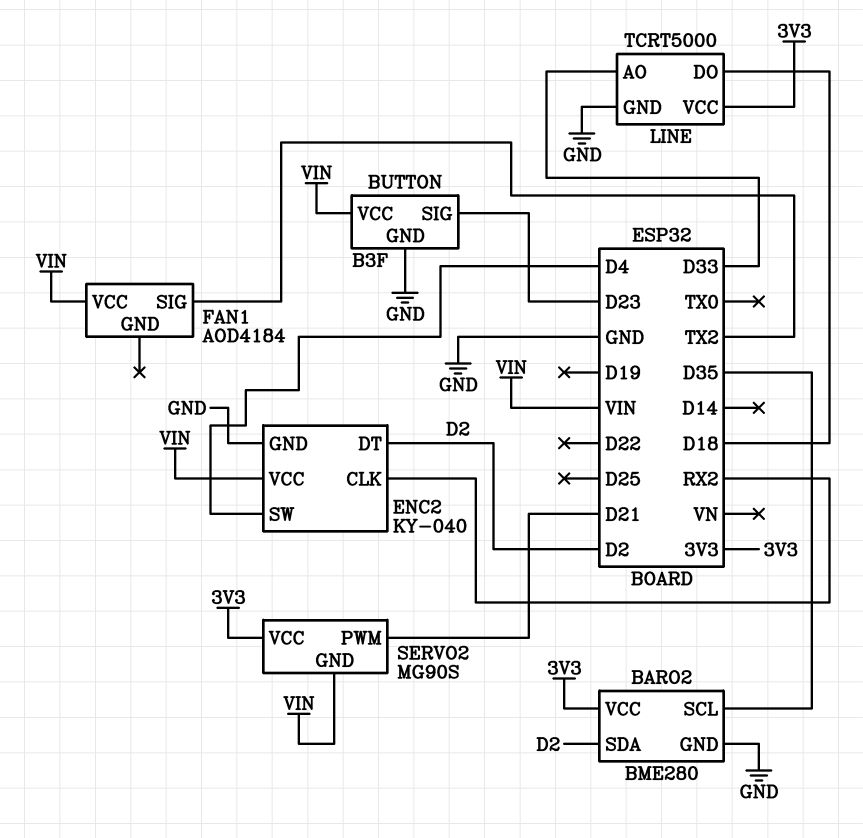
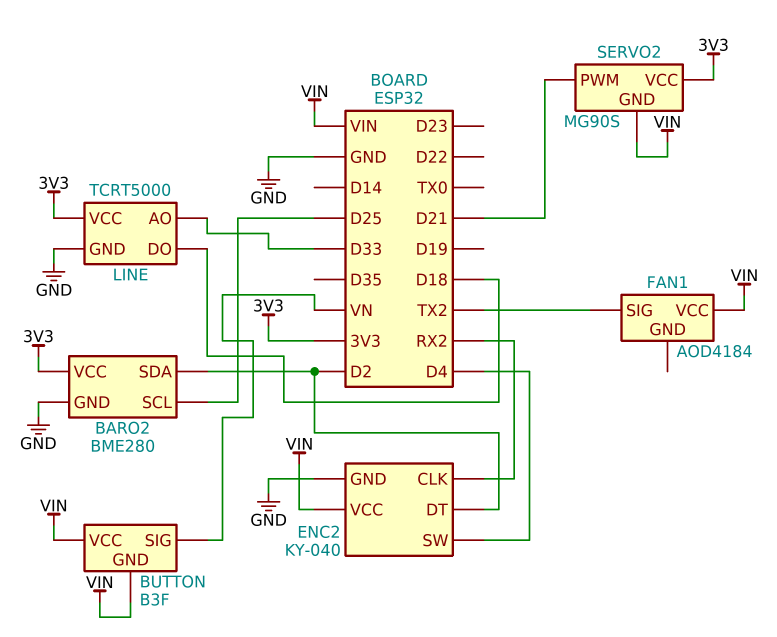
BARO2 pin SCL: D35 -> D25
BUTTON pin GND: GND -> VIN
BUTTON pin SIG: D23 -> VN

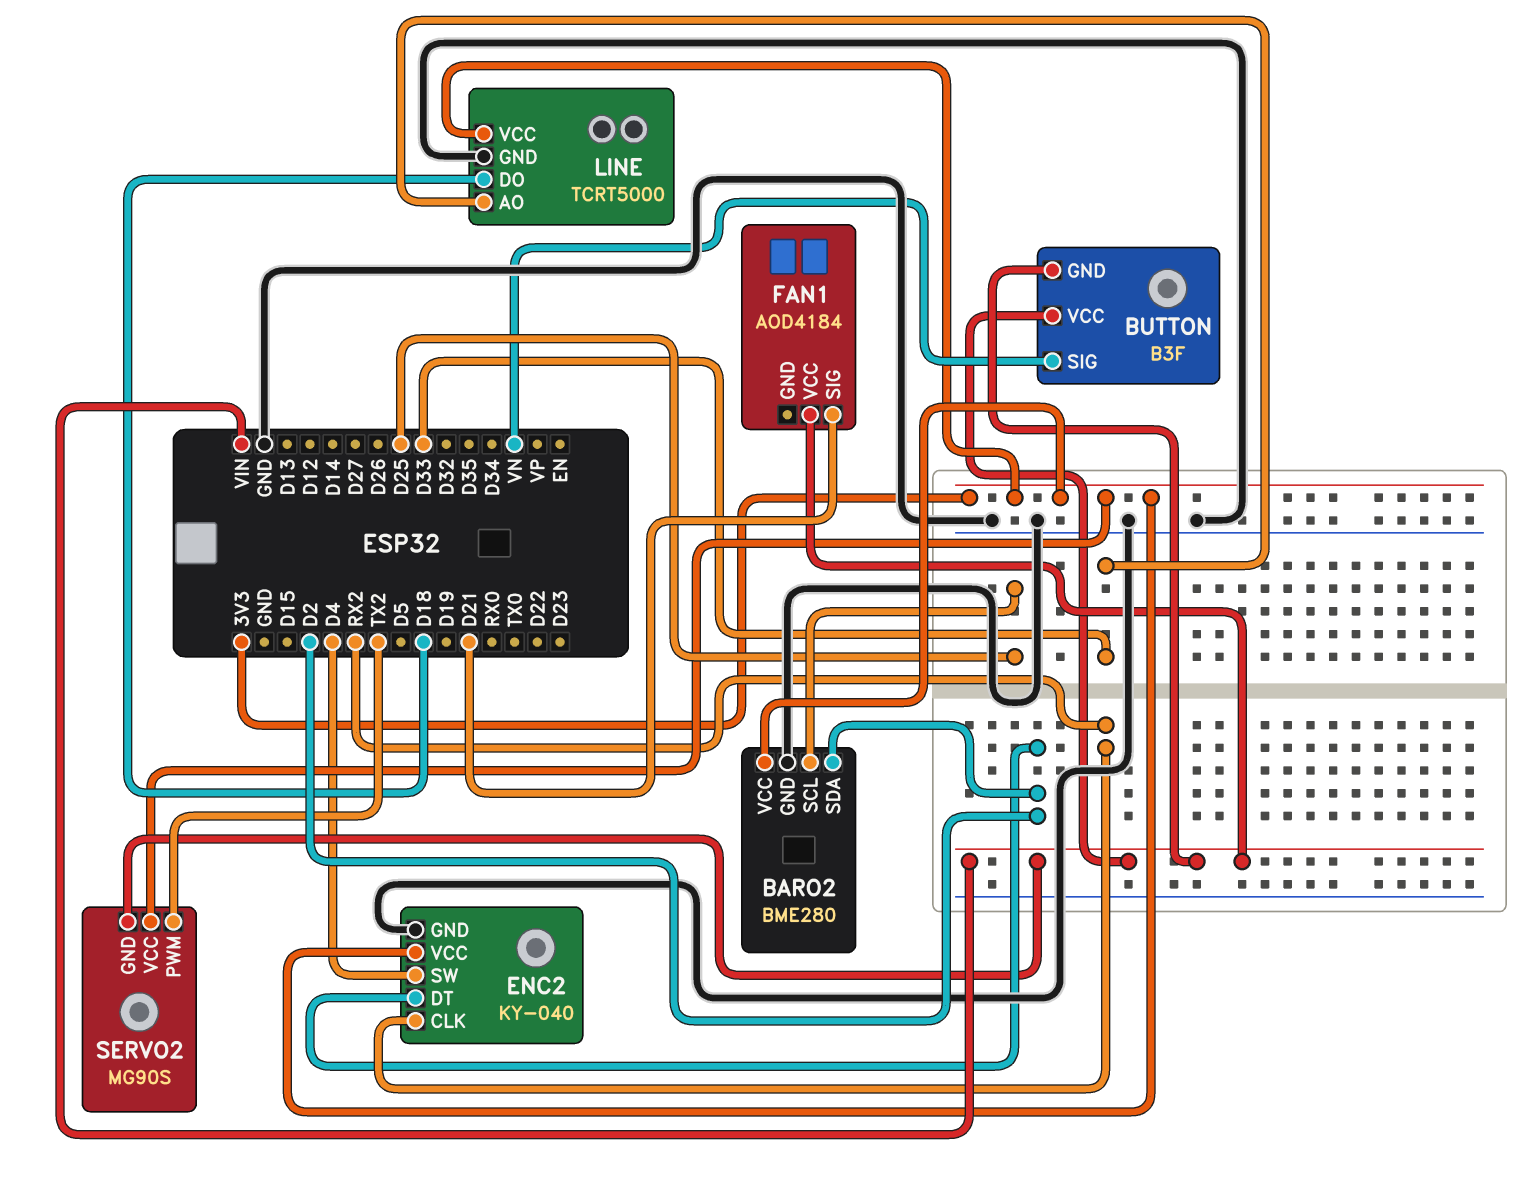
ENC2 pin VCC: VIN -> 3V3
FAN1 pin SIG: TX2 -> D21
SERVO2 pin PWM: D21 -> TX2

